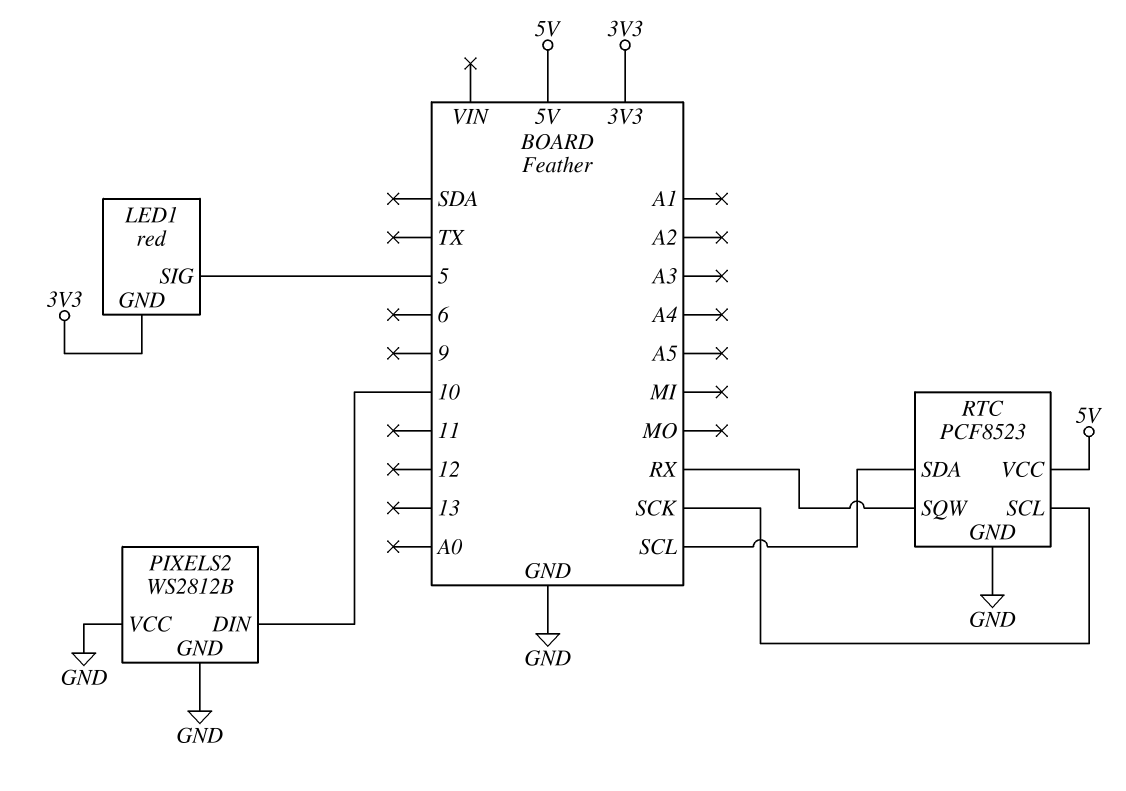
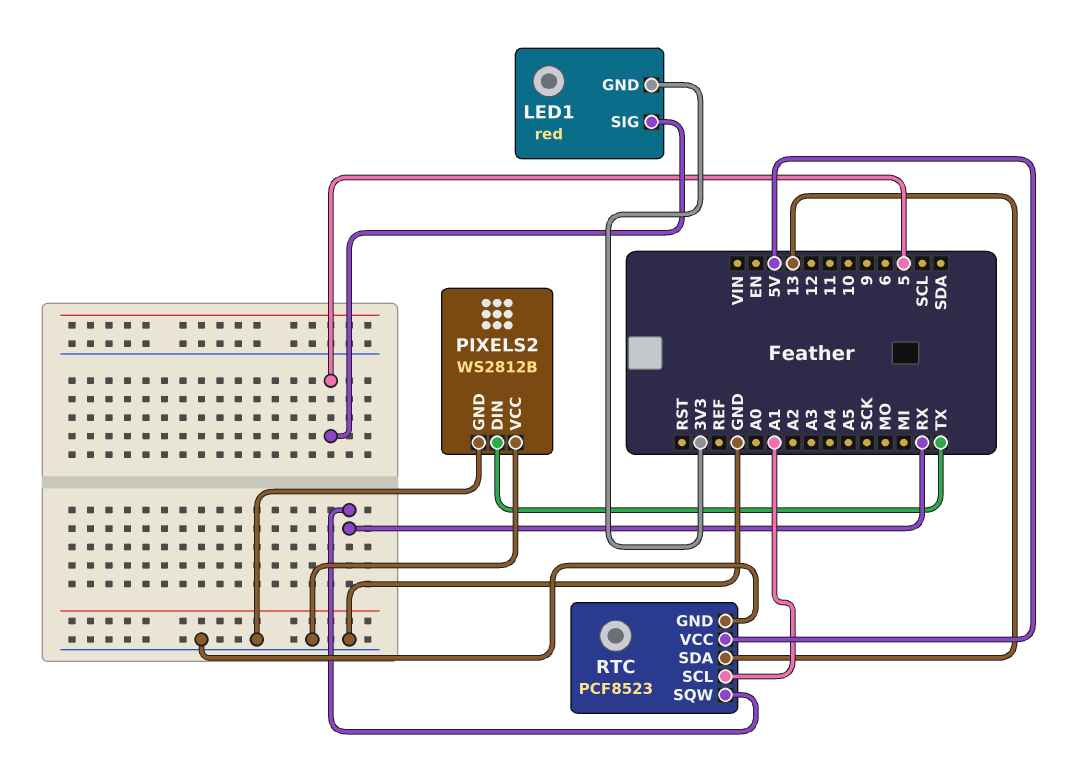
PIXELS2 pin DIN: 10 -> TX
RTC pin SCL: SCK -> A1
RTC pin SDA: SCL -> 13

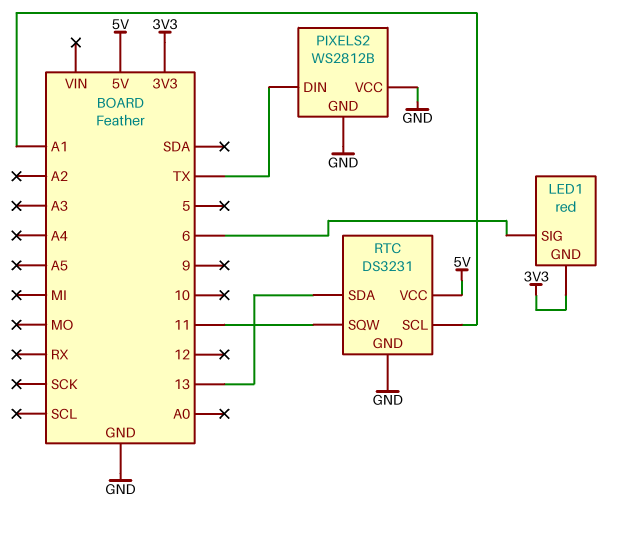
LED1 pin SIG: 5 -> 6
RTC: PCF8523 -> DS3231
RTC pin SQW: RX -> 11

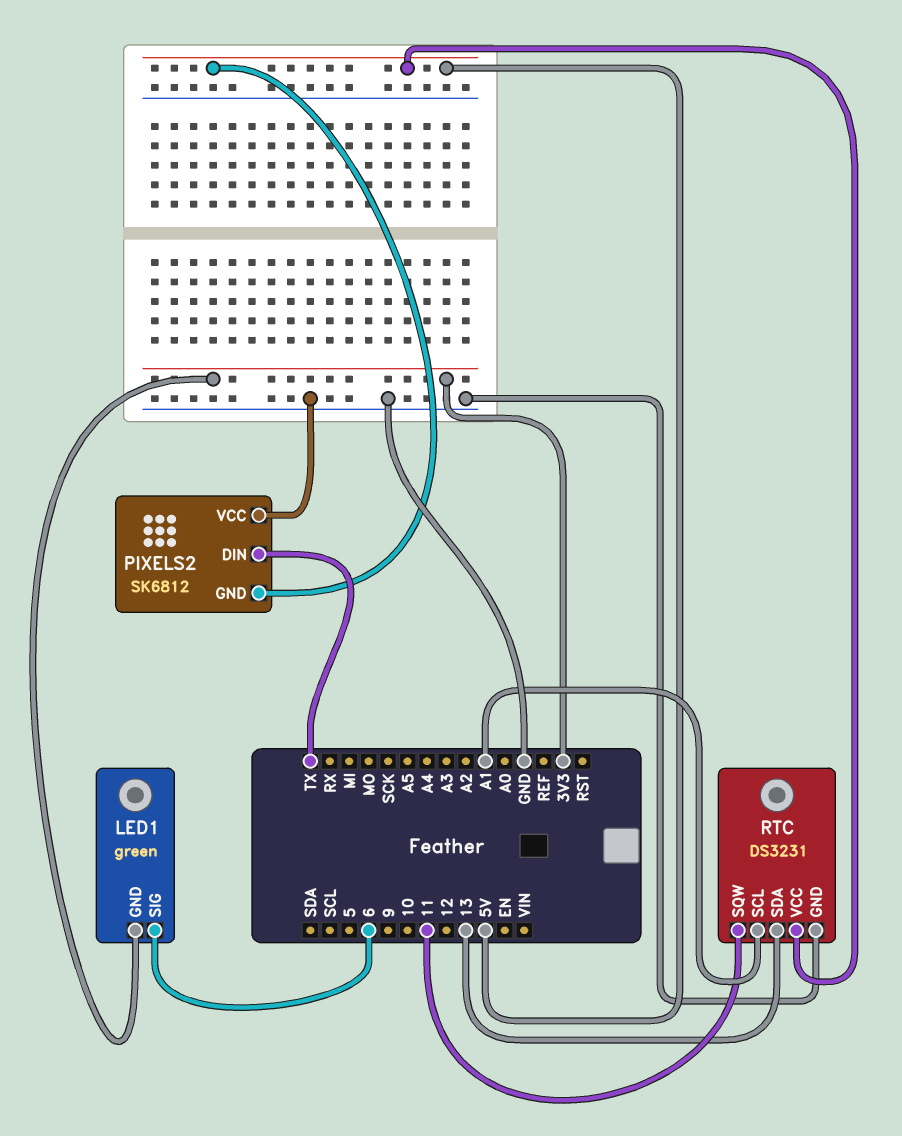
LED1: red -> green
PIXELS2: WS2812B -> SK6812
PIXELS2 pin GND: GND -> 5V

